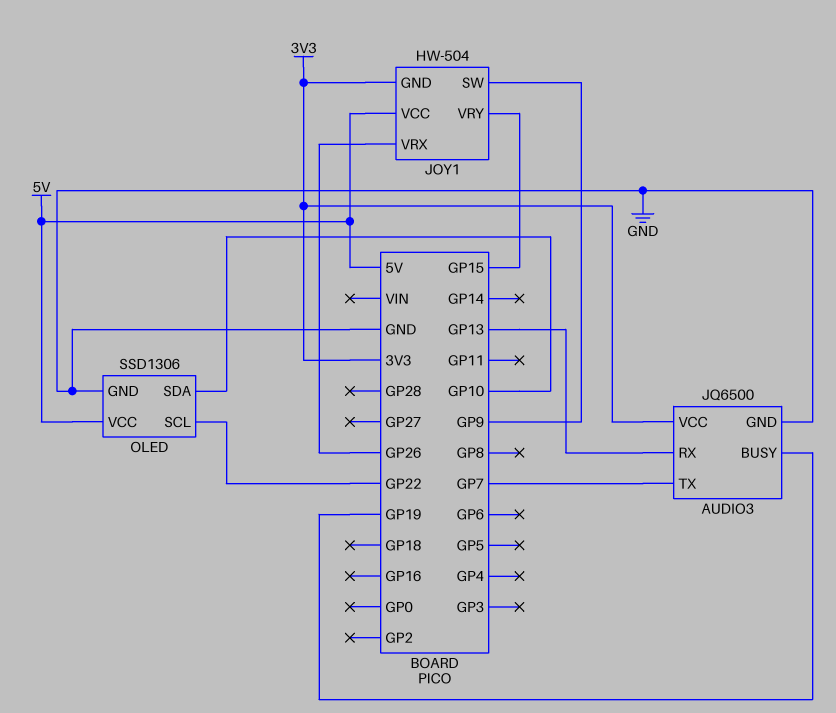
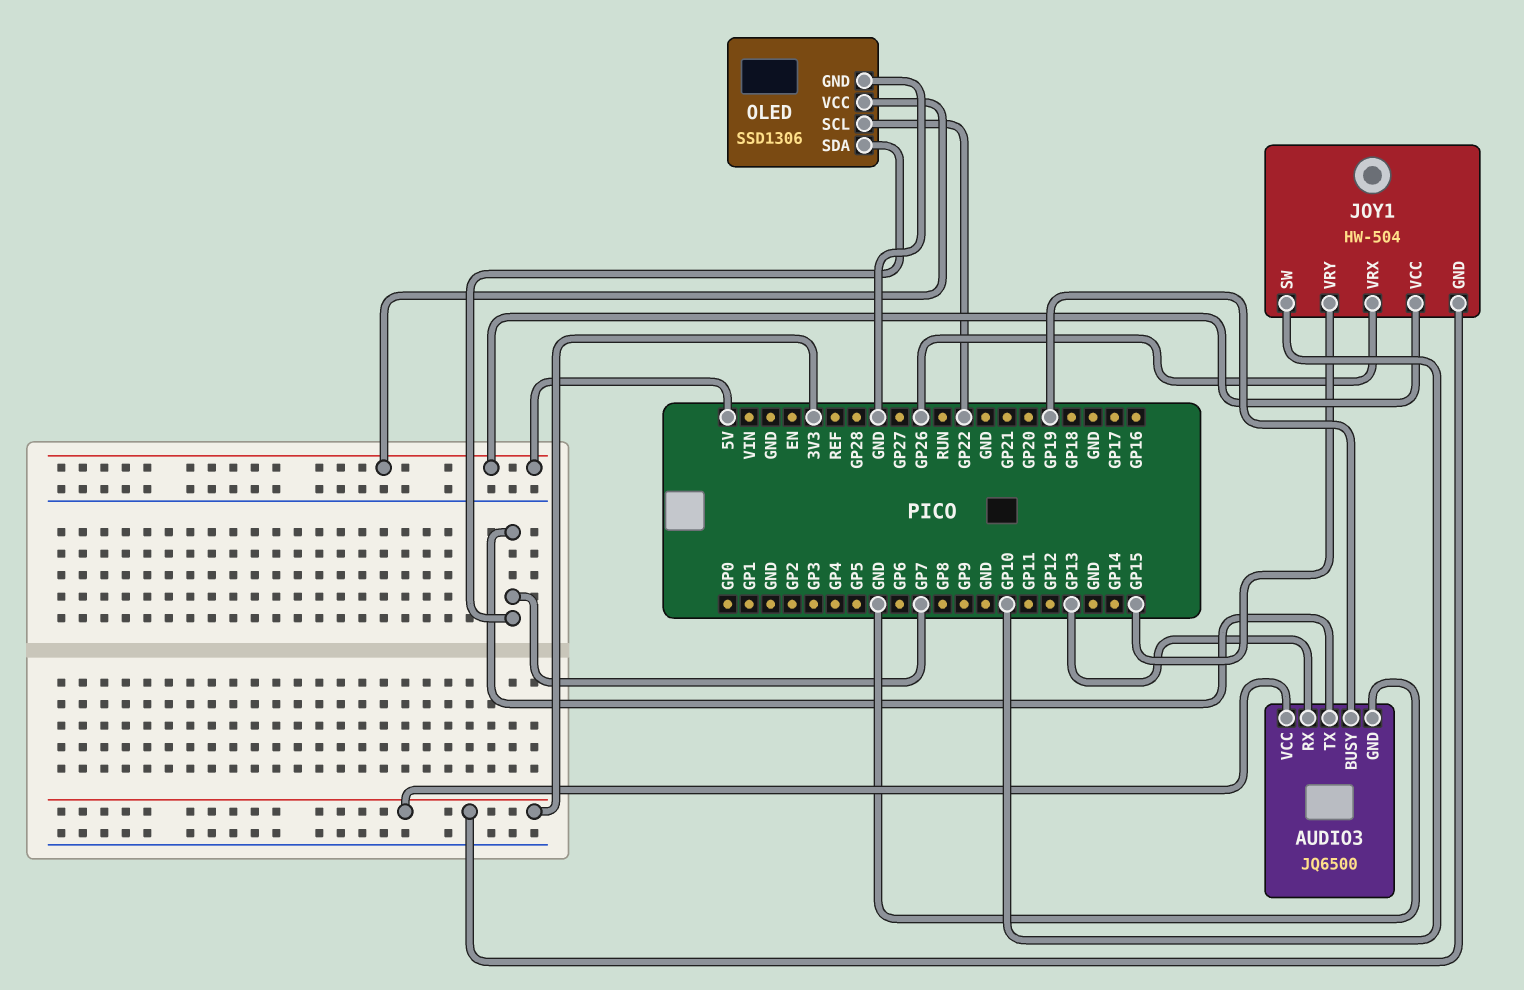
JOY1 pin SW: GP9 -> GP10
OLED pin SDA: GP10 -> GP7

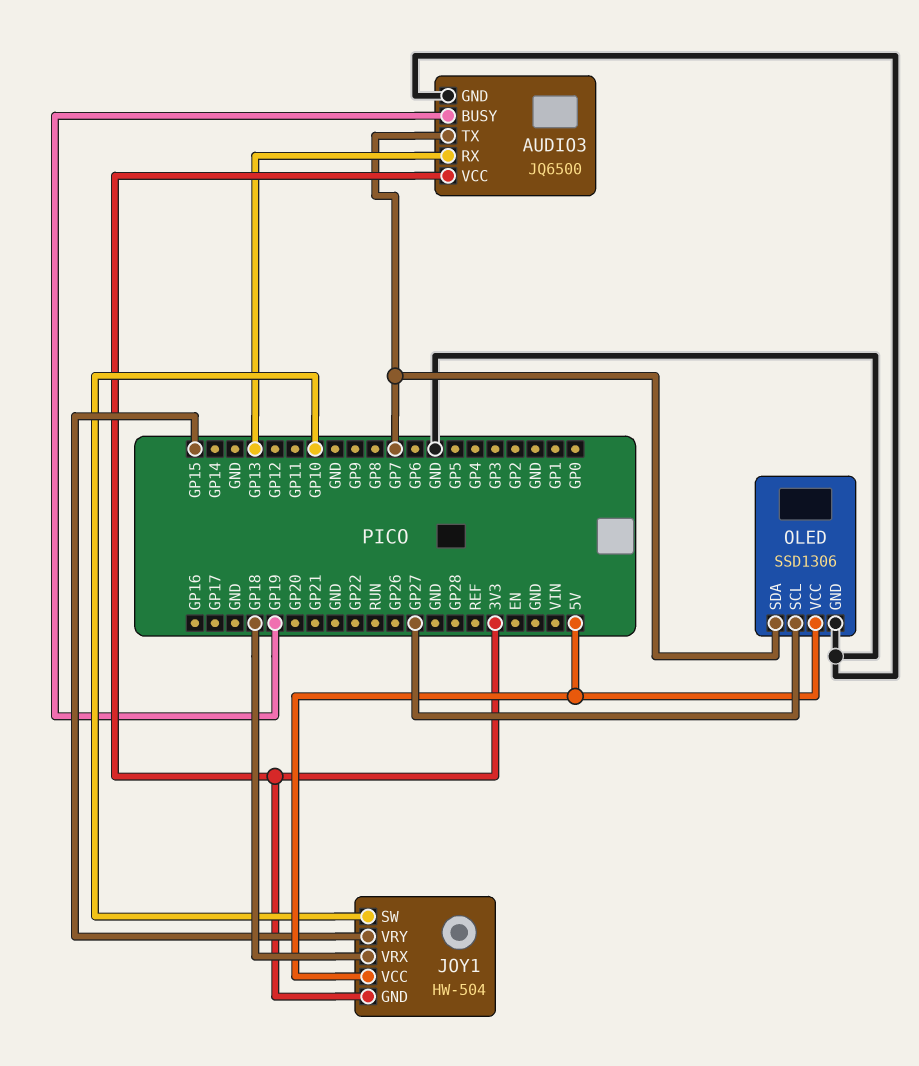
JOY1 pin VRX: GP26 -> GP18
OLED pin SCL: GP22 -> GP27

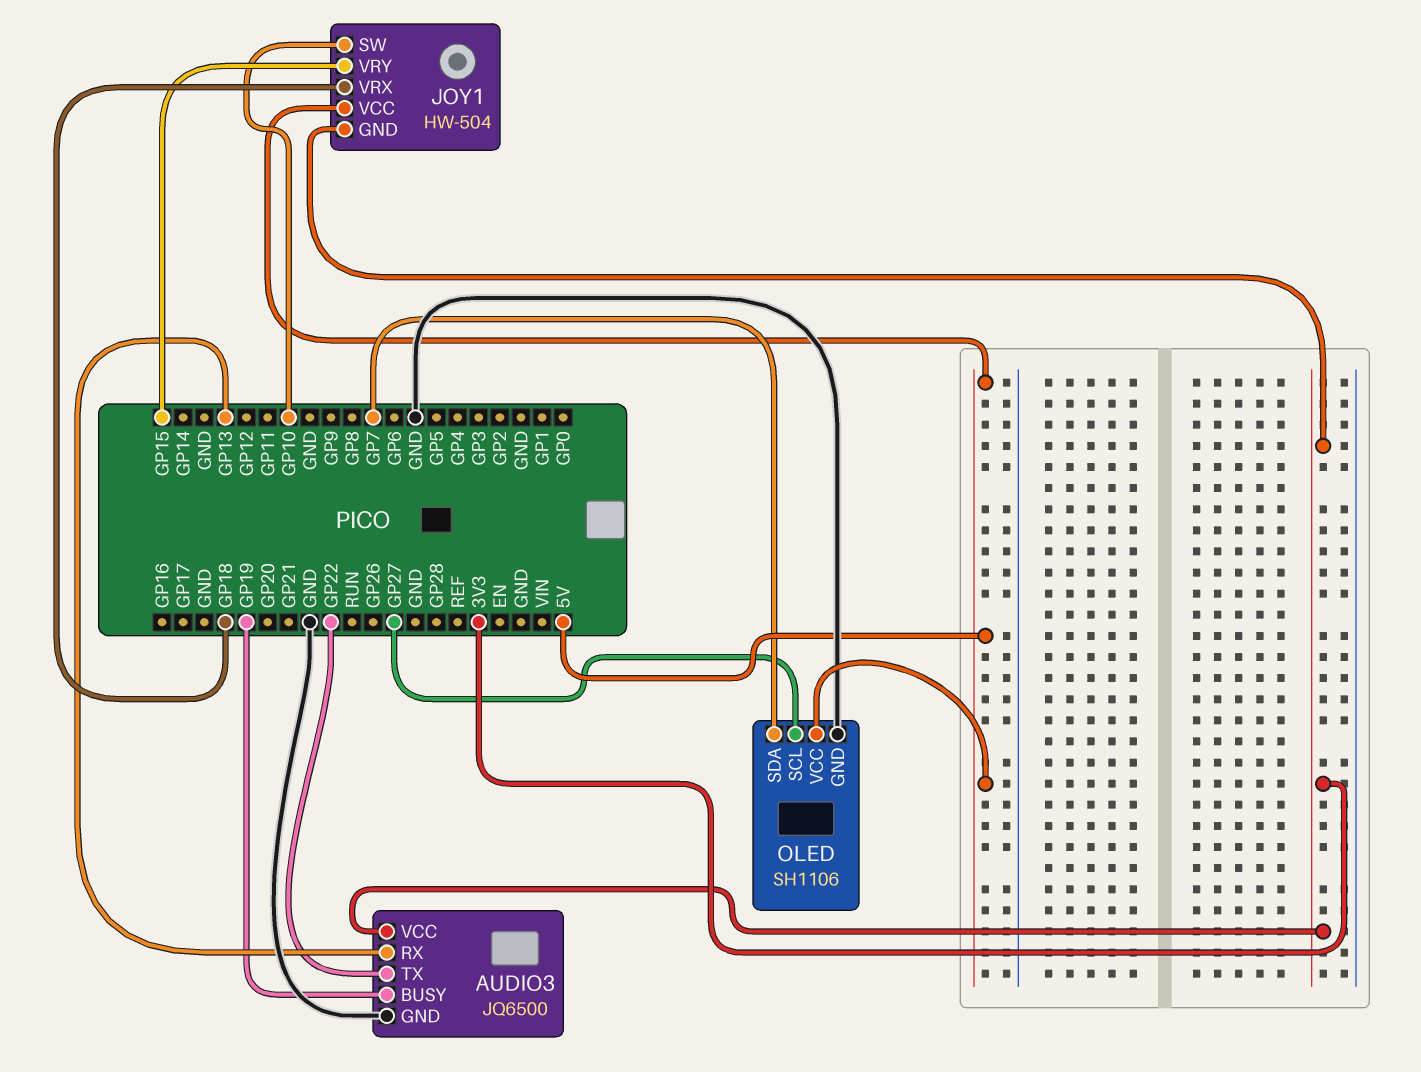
AUDIO3 pin TX: GP7 -> GP22
OLED: SSD1306 -> SH1106

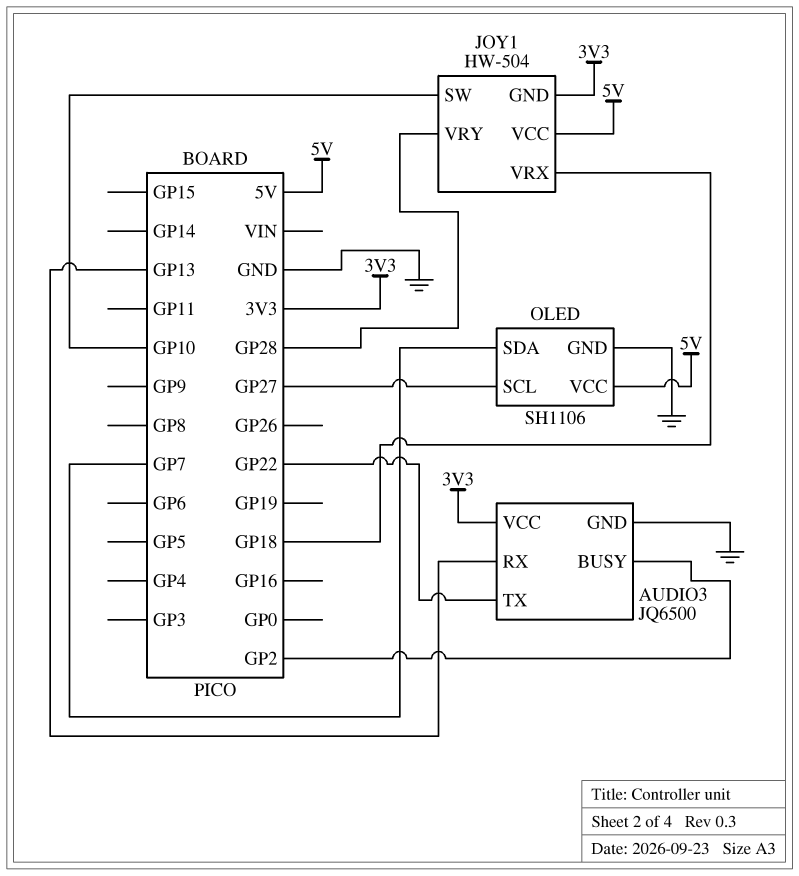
AUDIO3 pin BUSY: GP19 -> GP2
JOY1 pin VRY: GP15 -> GP28

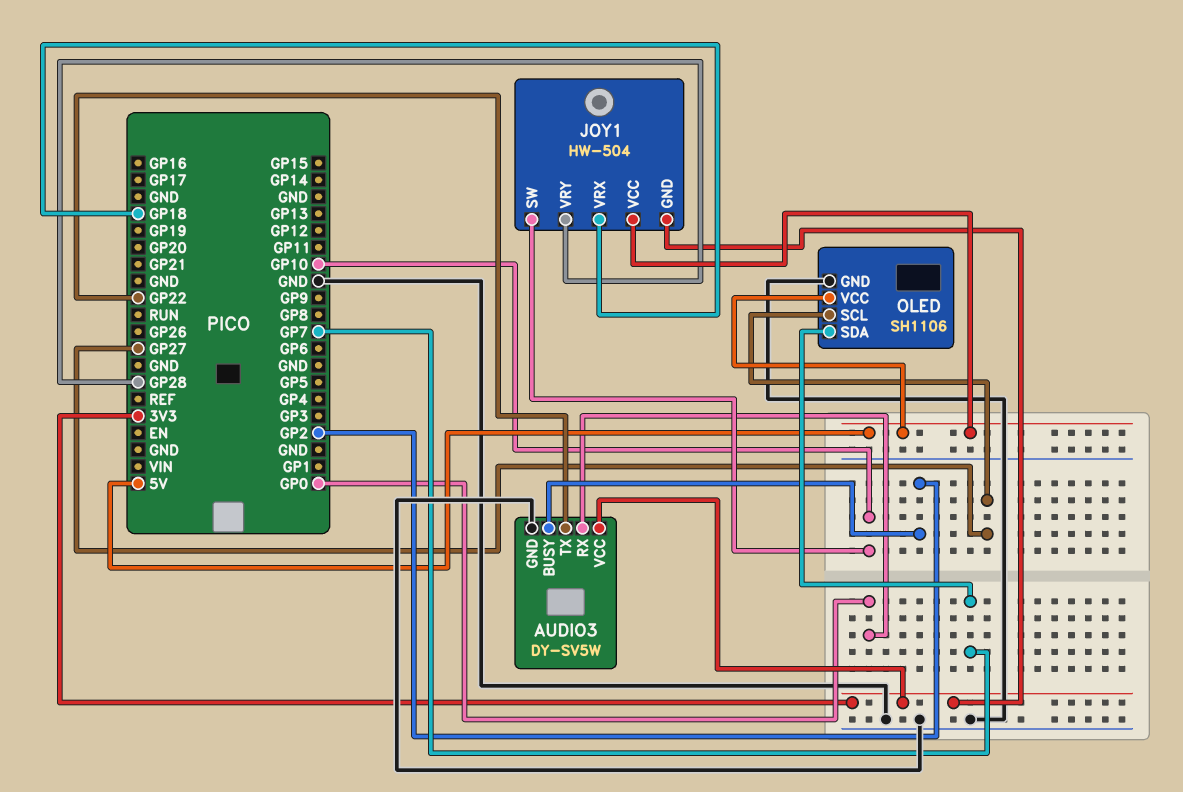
AUDIO3: JQ6500 -> DY-SV5W
AUDIO3 pin RX: GP13 -> GP0

